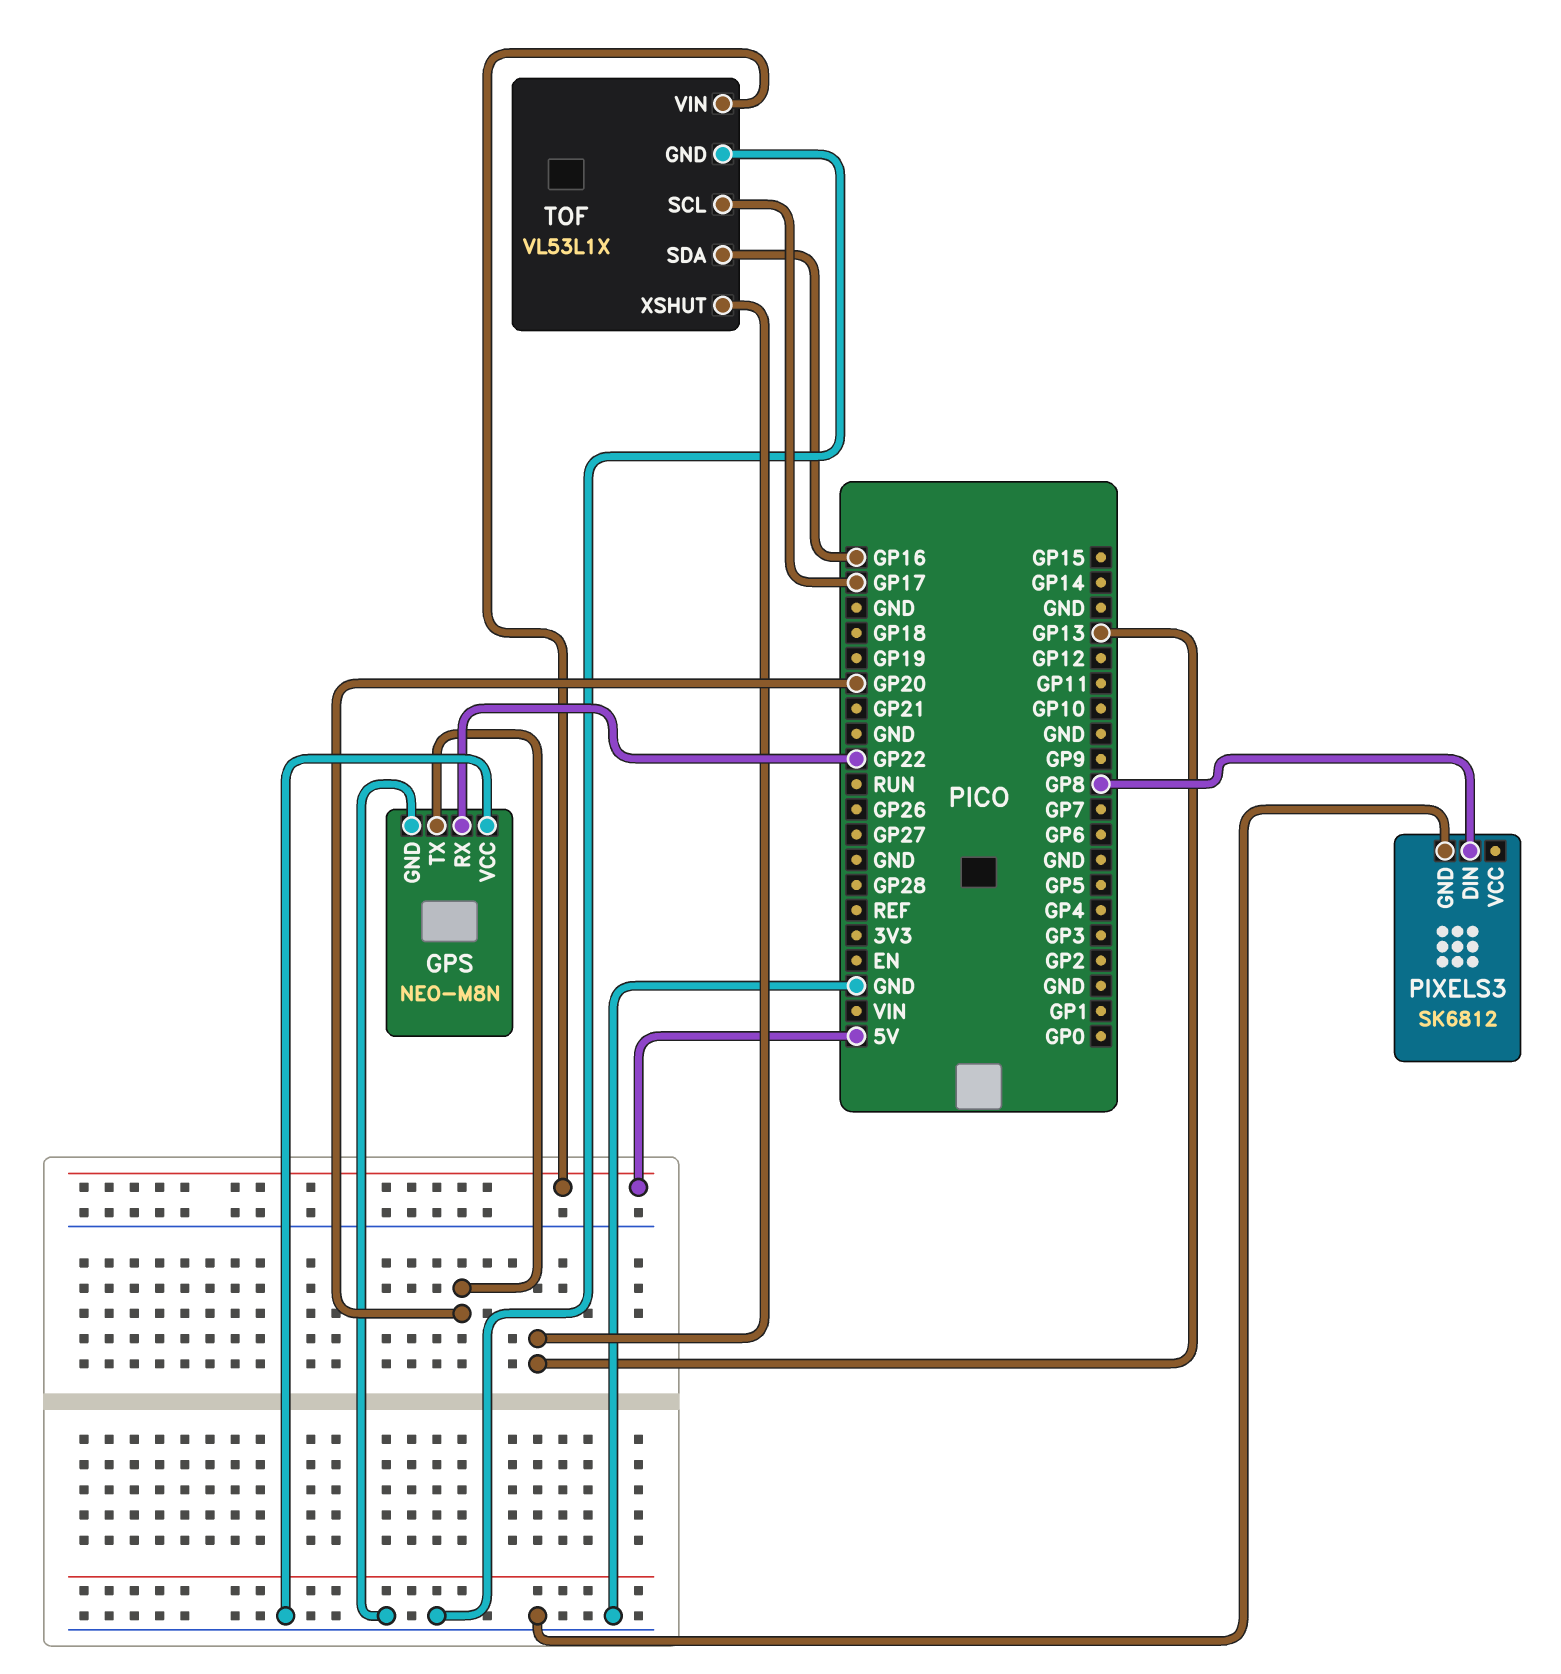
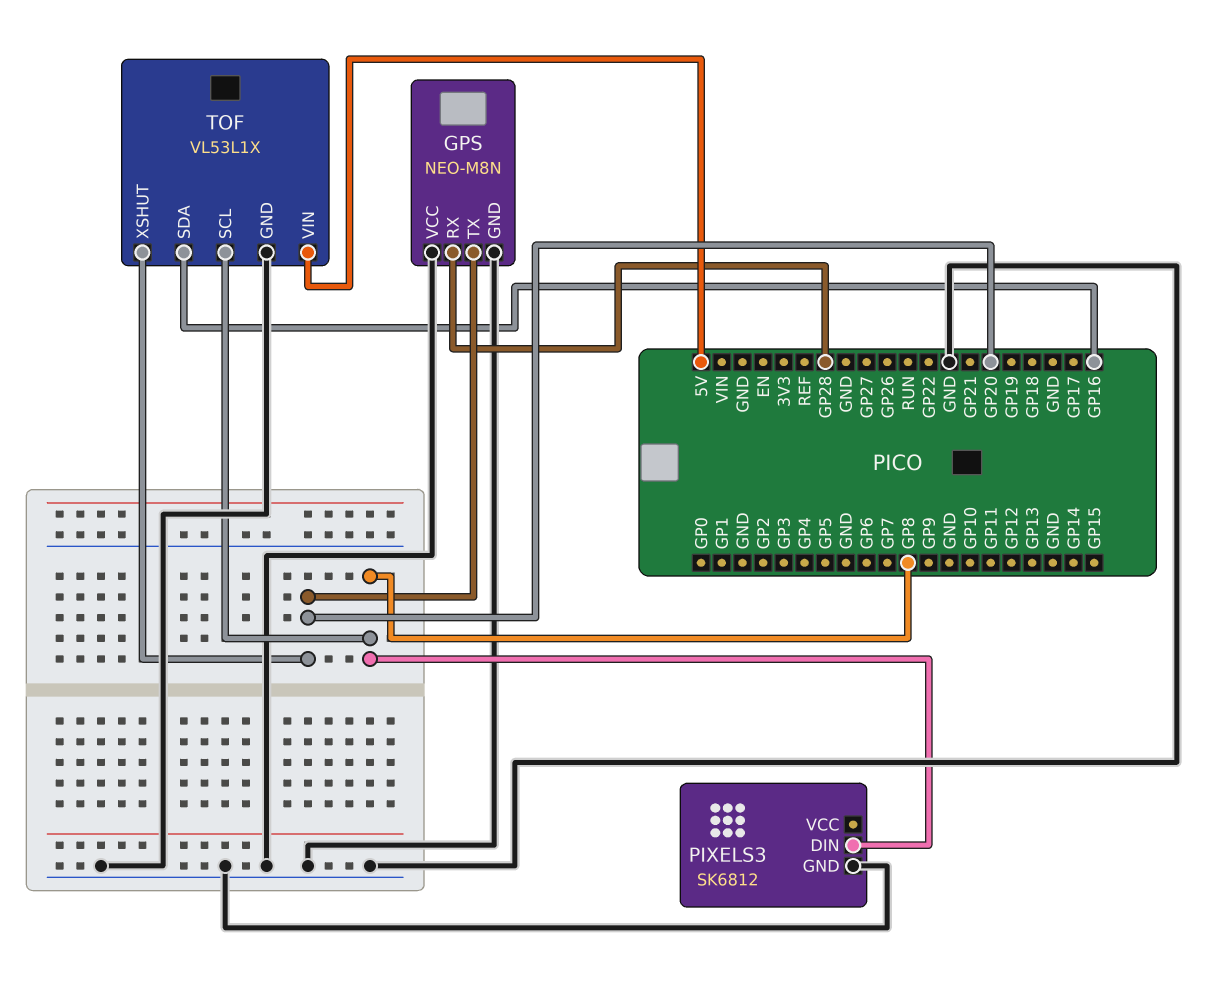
GPS pin RX: GP22 -> GP28
TOF pin SCL: GP17 -> GP8
TOF pin XSHUT: GP13 -> GP20

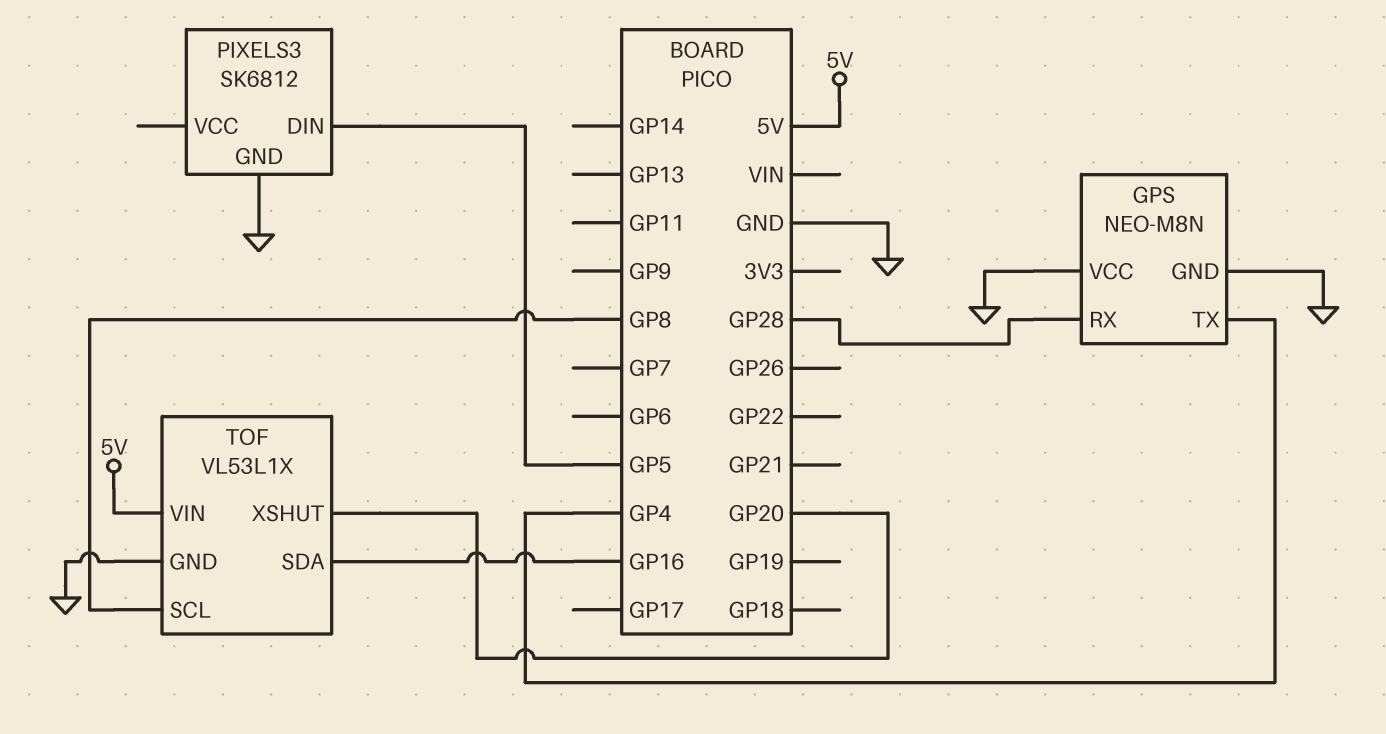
GPS pin TX: GP20 -> GP4
PIXELS3 pin DIN: GP8 -> GP5

